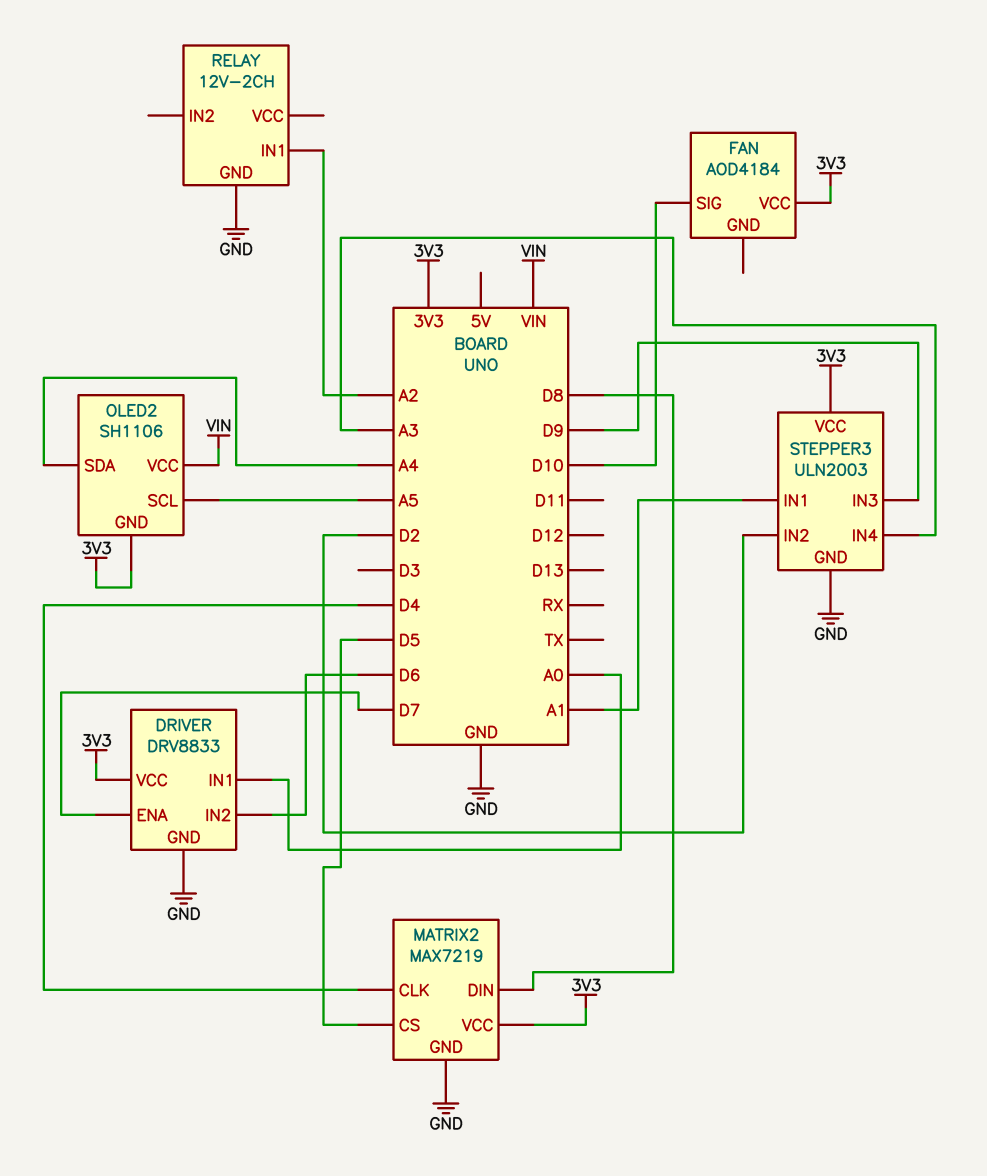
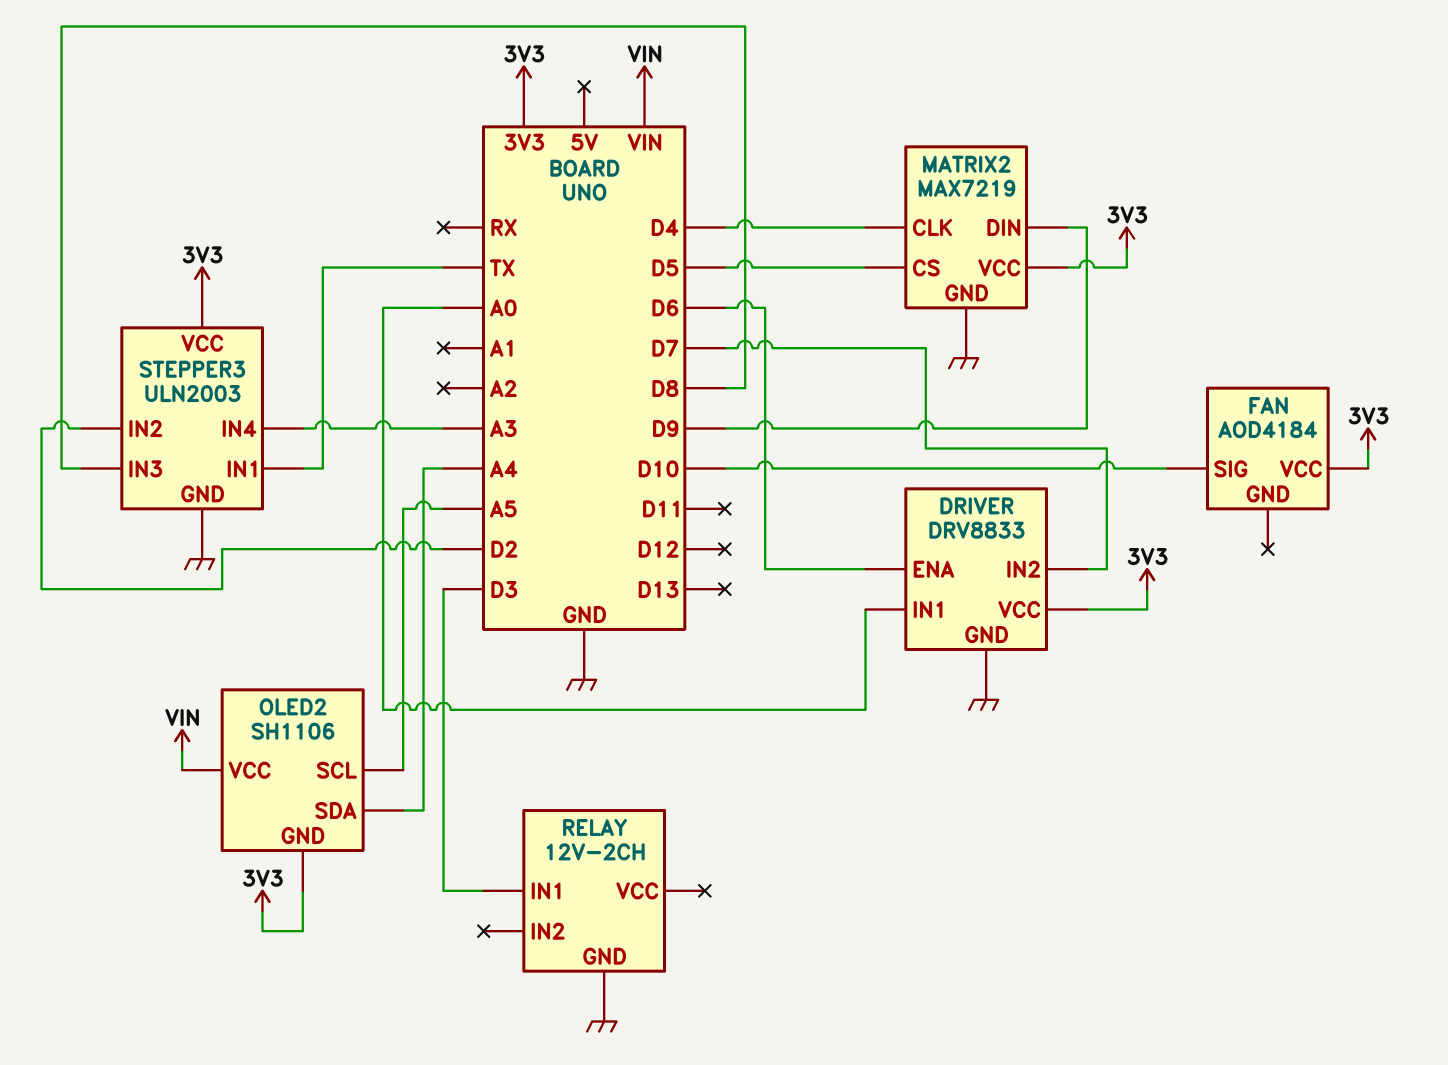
DRIVER pin ENA: D7 -> D6
DRIVER pin IN2: D6 -> D7
MATRIX2 pin DIN: D8 -> D9
RELAY pin IN1: A2 -> D3
STEPPER3 pin IN1: A1 -> TX
STEPPER3 pin IN3: D9 -> D8

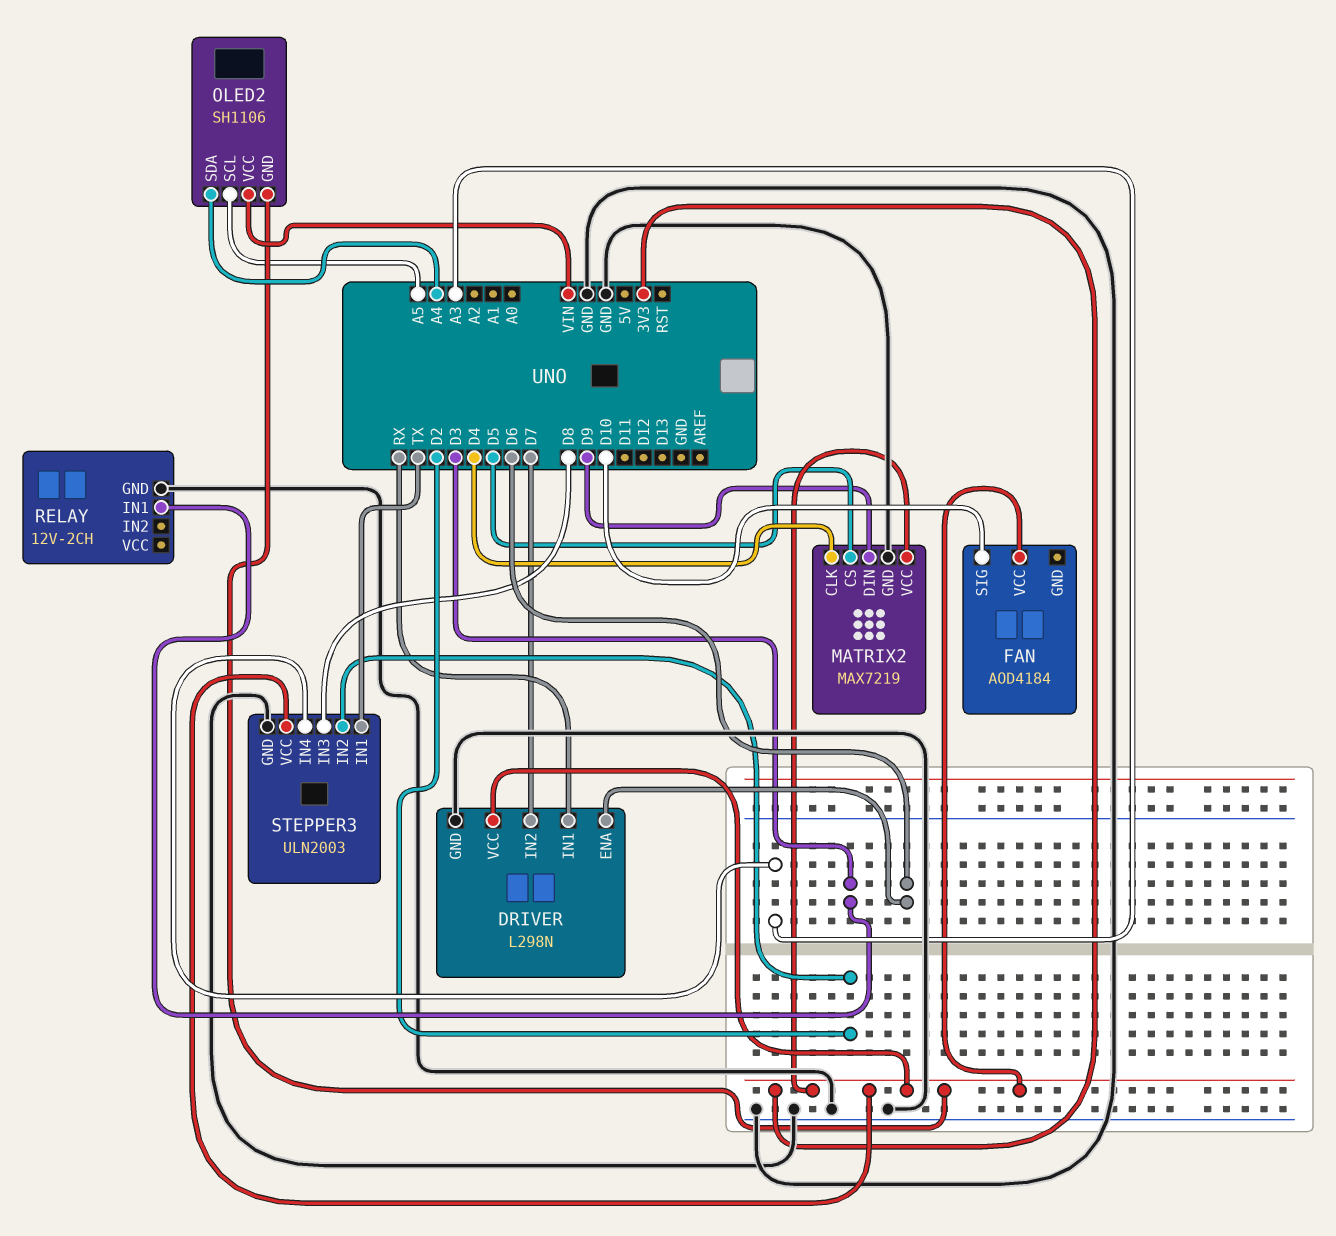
DRIVER: DRV8833 -> L298N
DRIVER pin IN1: A0 -> RX

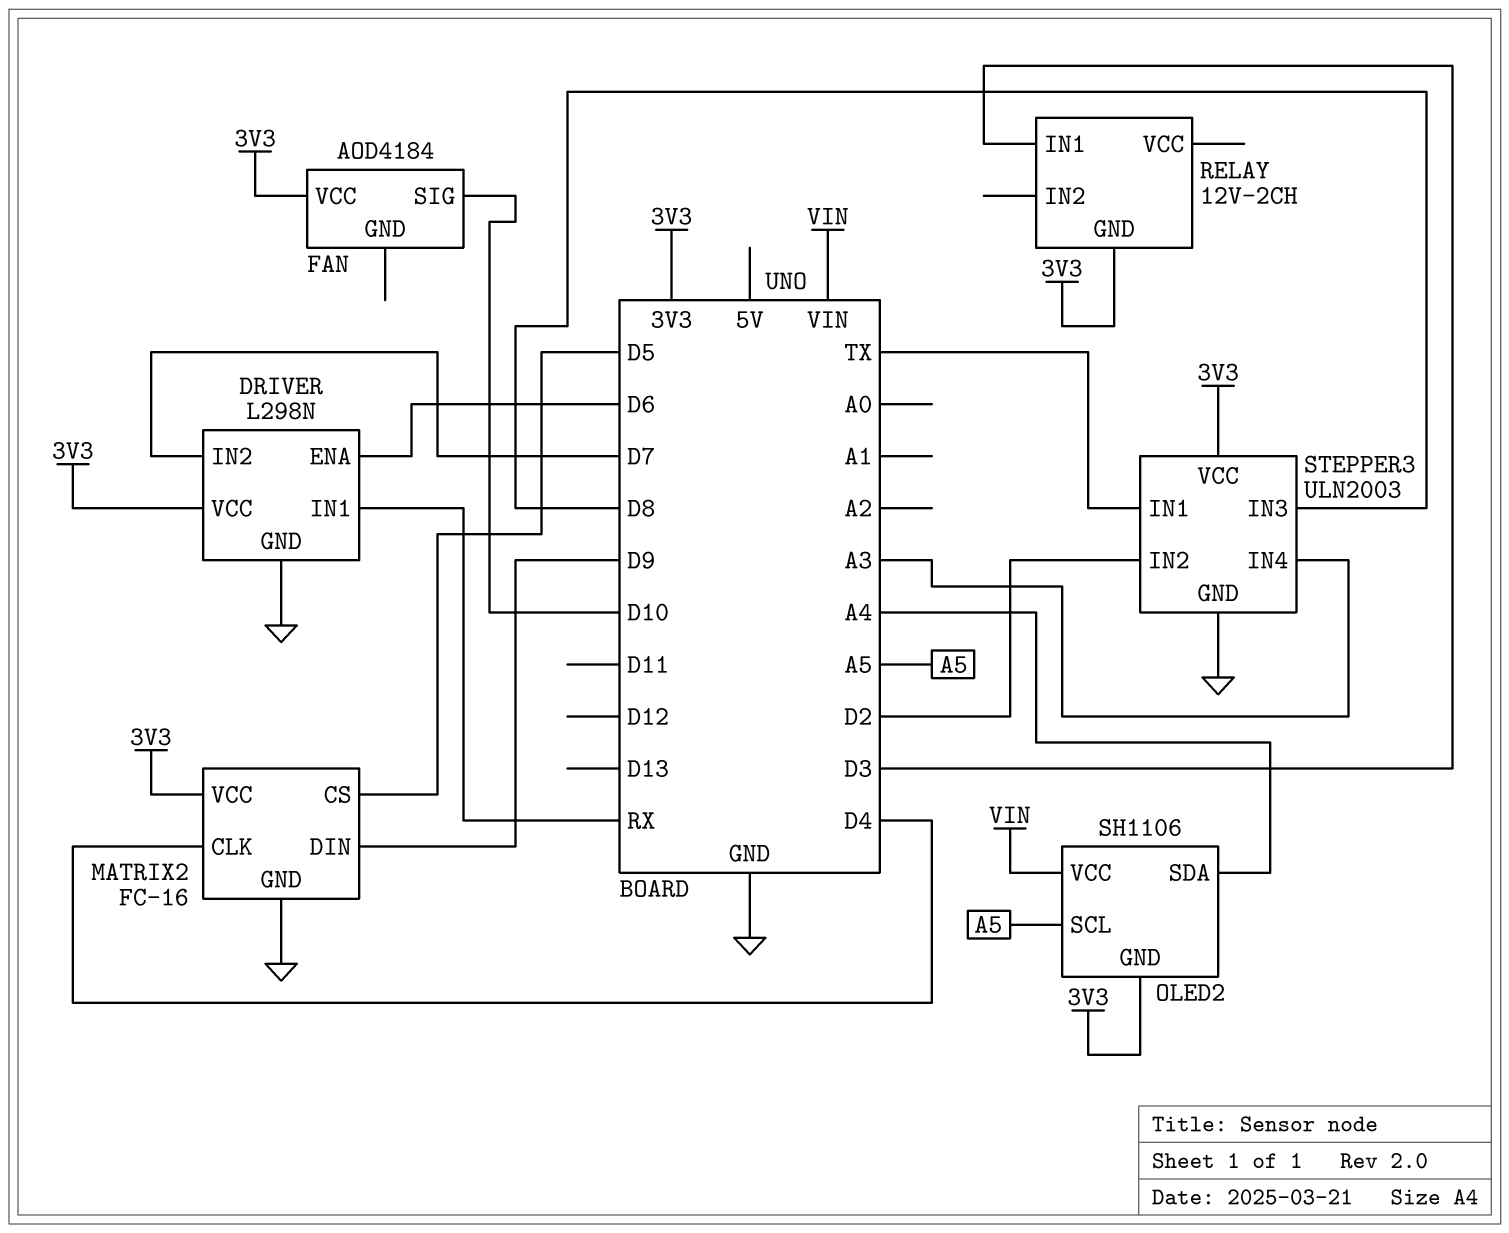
MATRIX2: MAX7219 -> FC-16
RELAY pin GND: GND -> 3V3

